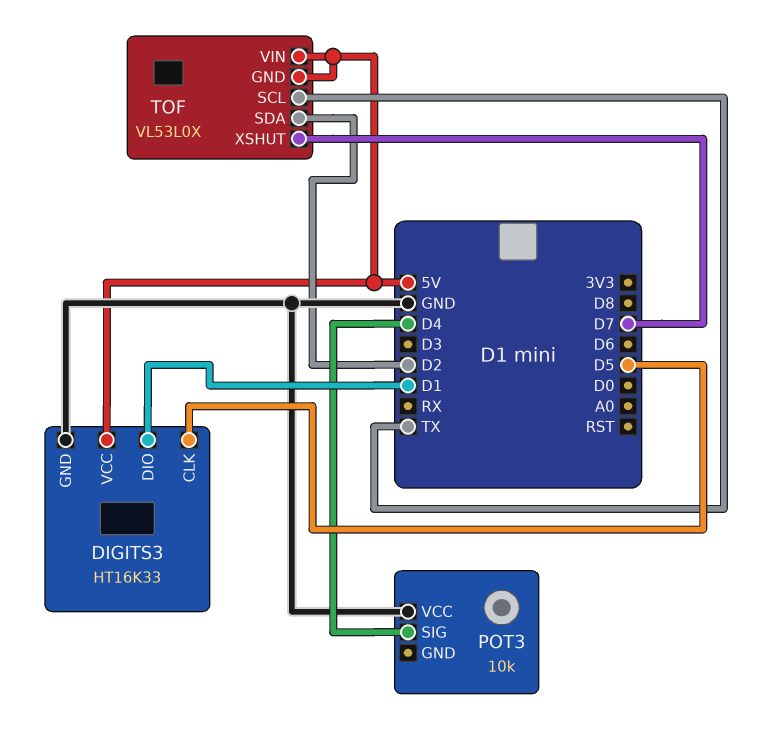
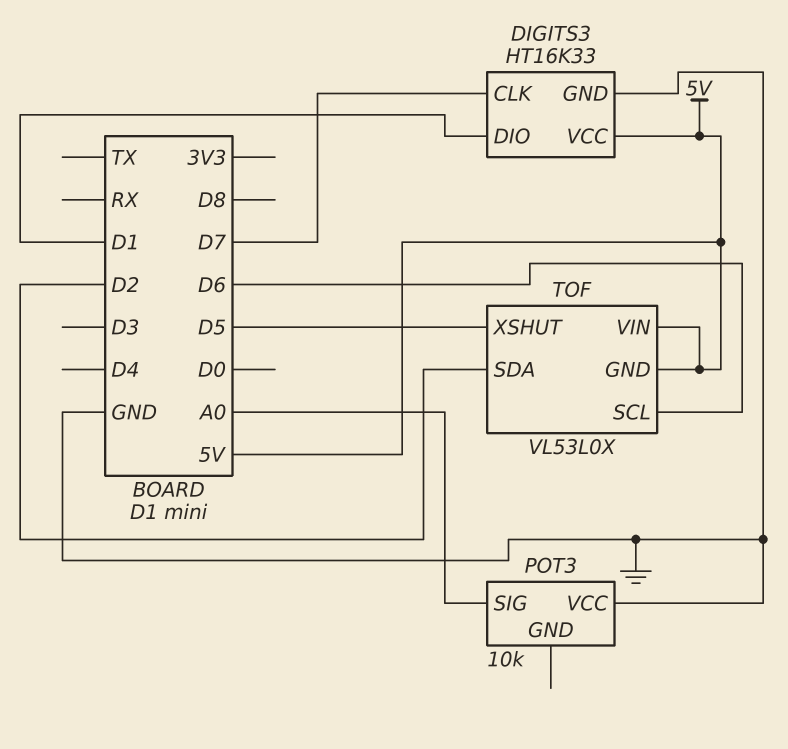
DIGITS3 pin CLK: D5 -> D7
POT3 pin SIG: D4 -> A0
TOF pin SCL: TX -> D6
TOF pin XSHUT: D7 -> D5

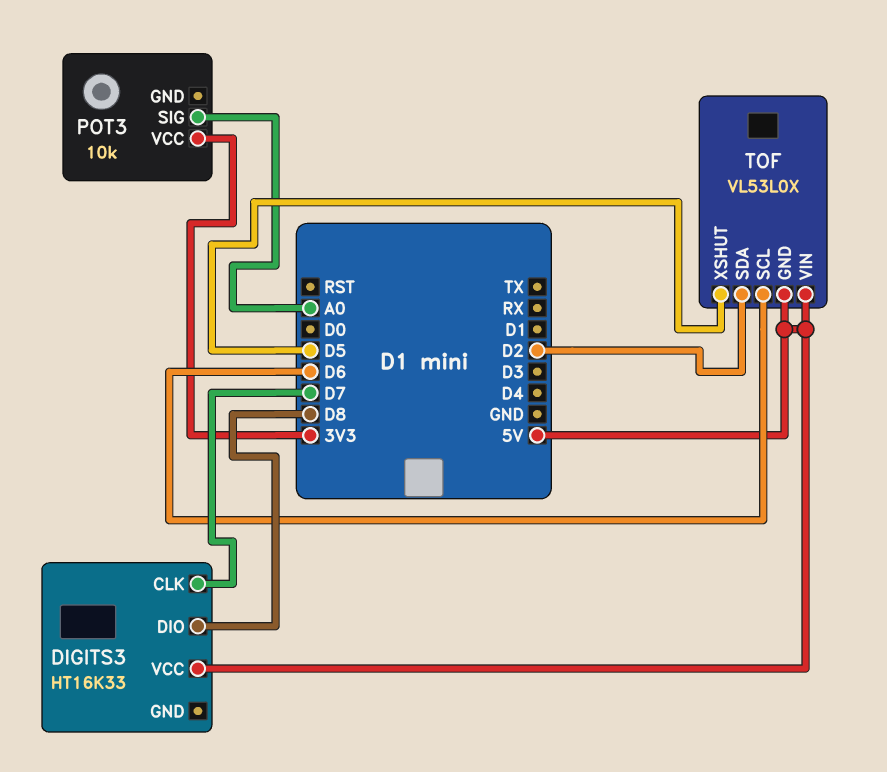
DIGITS3 pin DIO: D1 -> D8
DIGITS3 pin GND: GND -> none
POT3 pin VCC: GND -> 3V3

